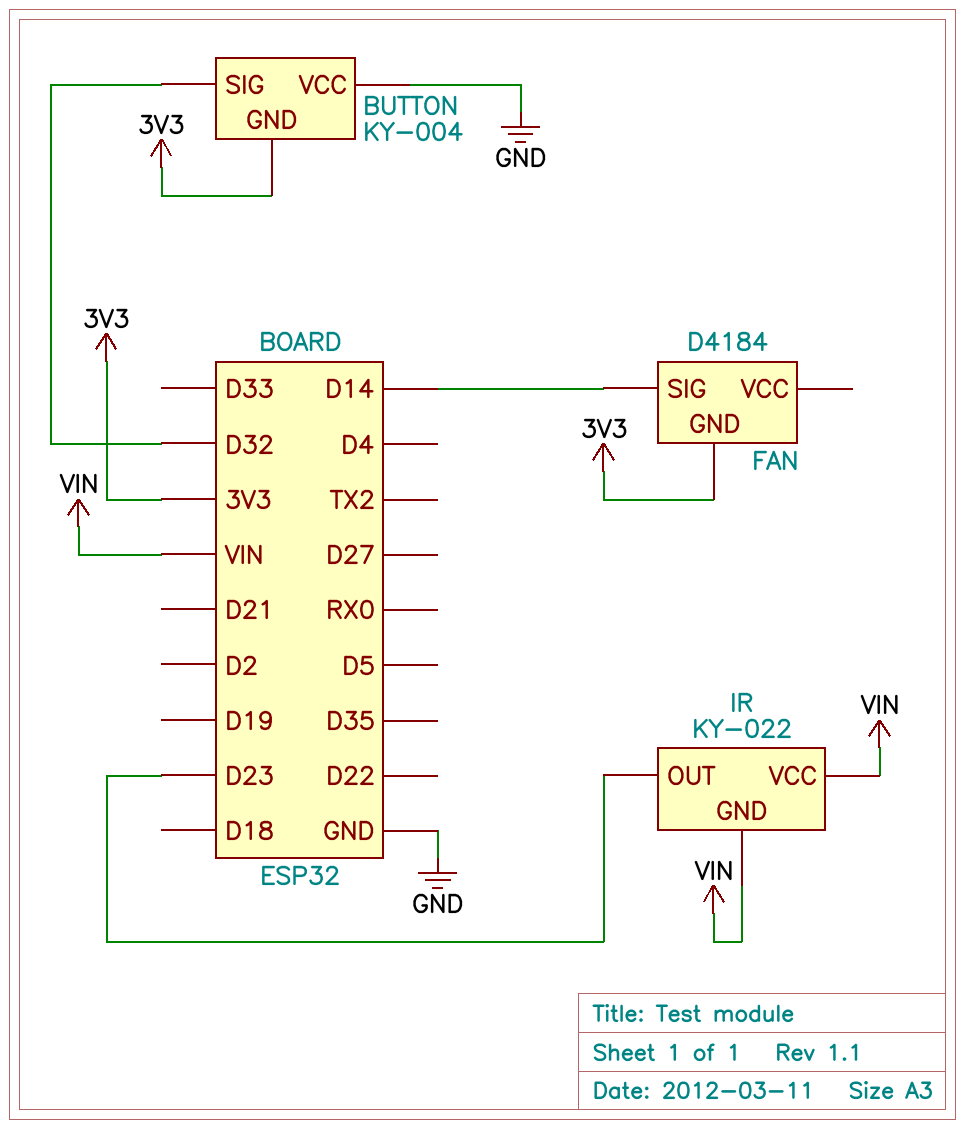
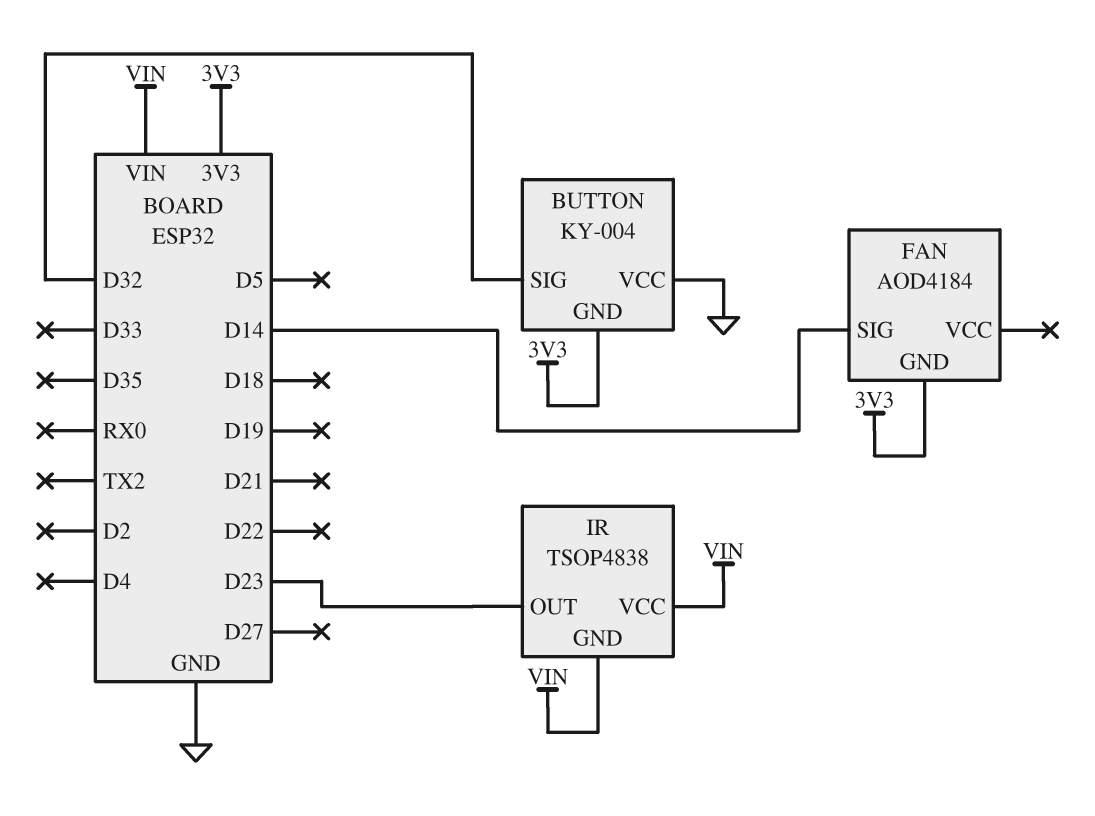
FAN: D4184 -> AOD4184
IR: KY-022 -> TSOP4838

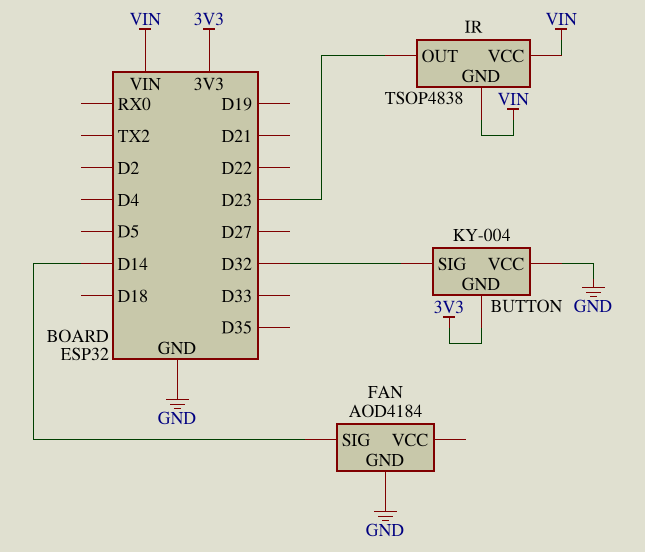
FAN pin GND: 3V3 -> GND

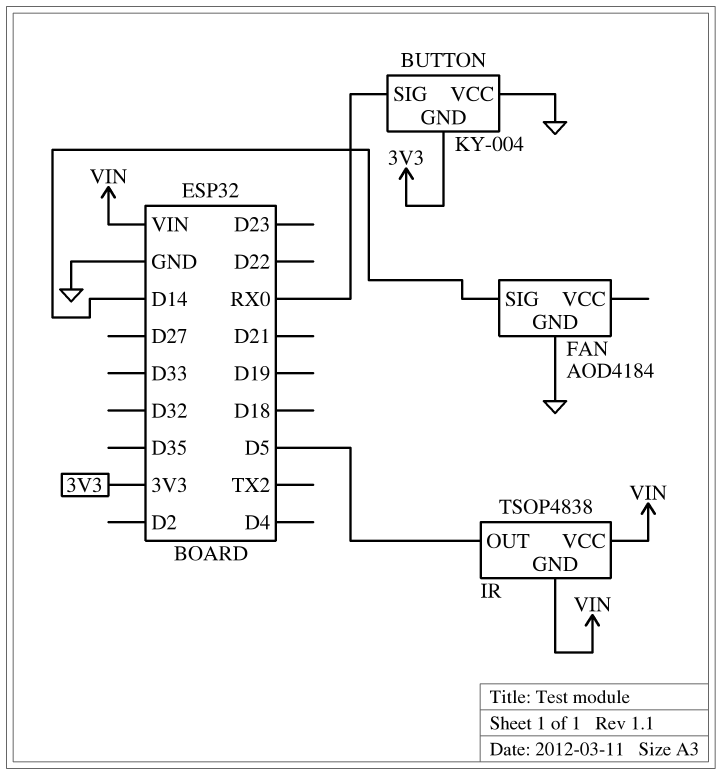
BUTTON pin SIG: D32 -> RX0
IR pin OUT: D23 -> D5

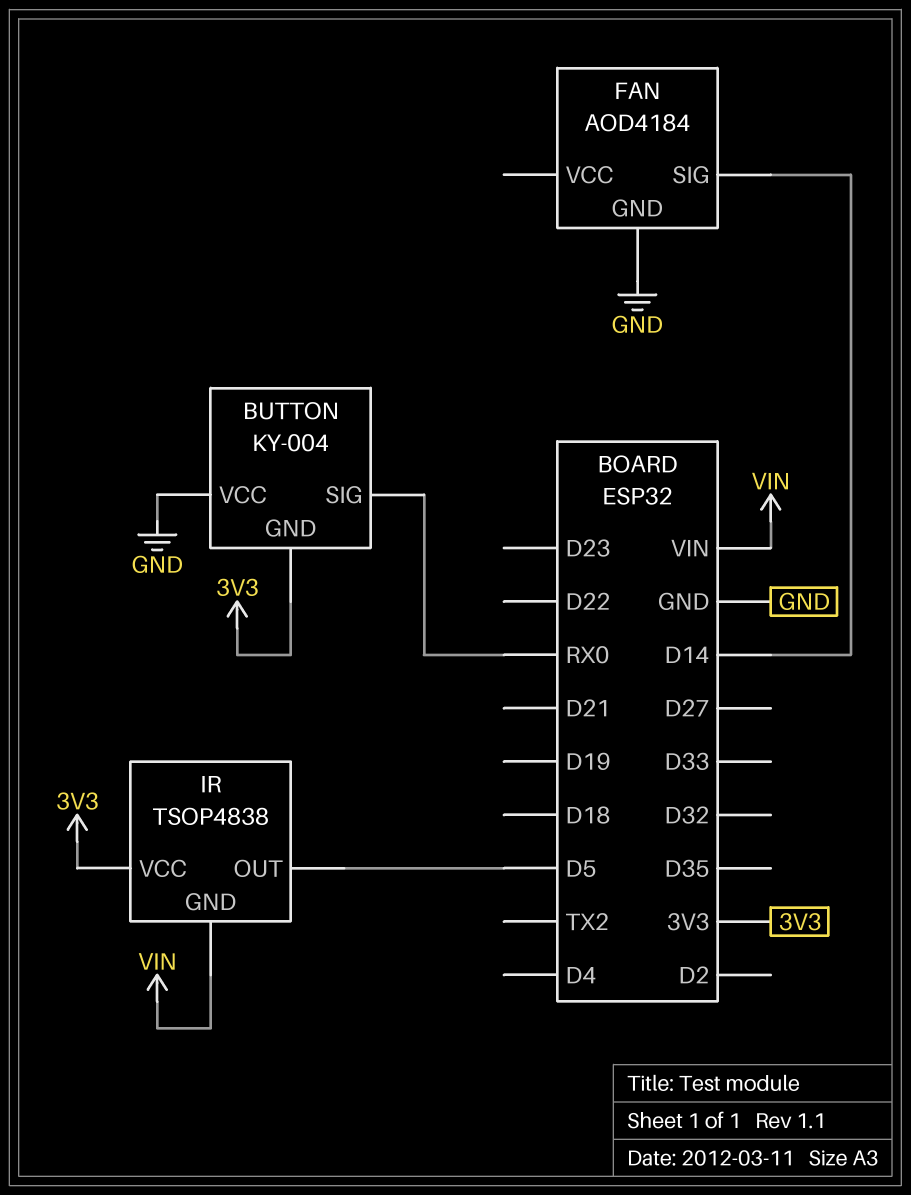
IR pin VCC: VIN -> 3V3

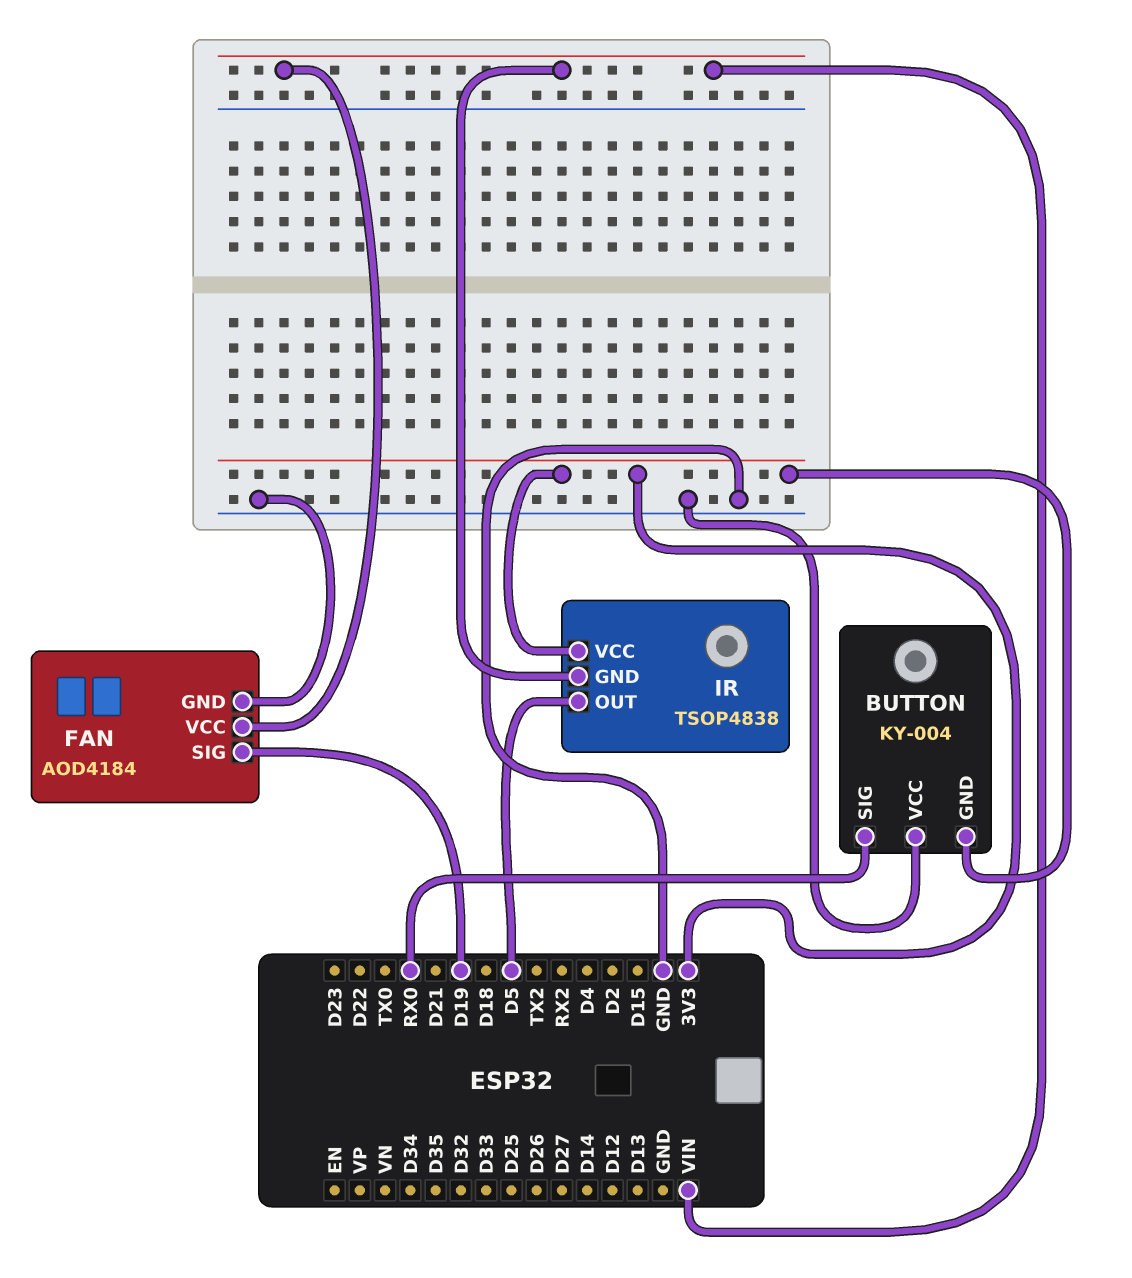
FAN pin SIG: D14 -> D19
FAN pin VCC: none -> VIN

